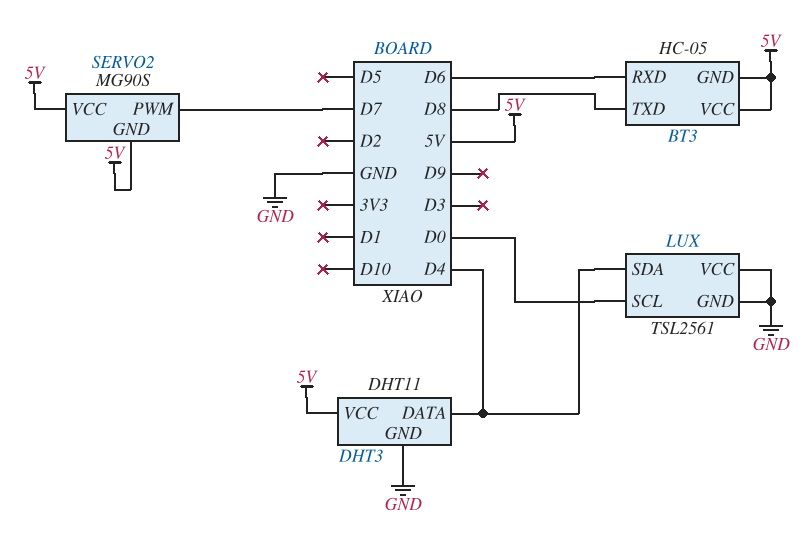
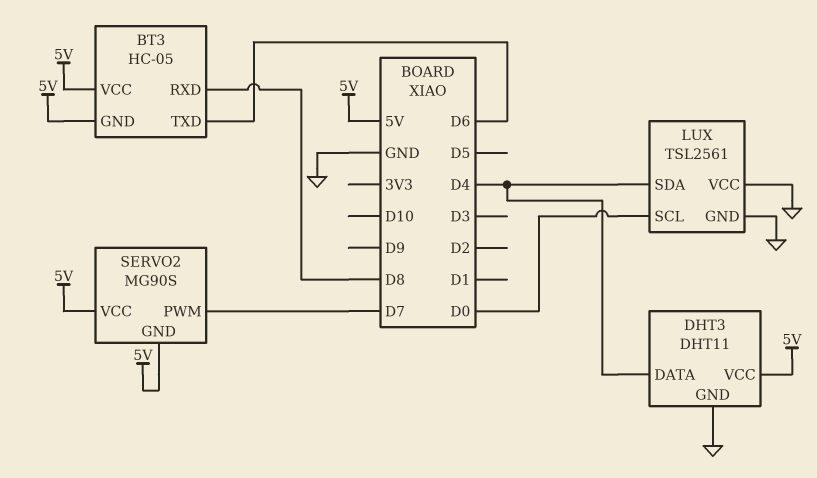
BT3 pin RXD: D6 -> D8
BT3 pin TXD: D8 -> D6

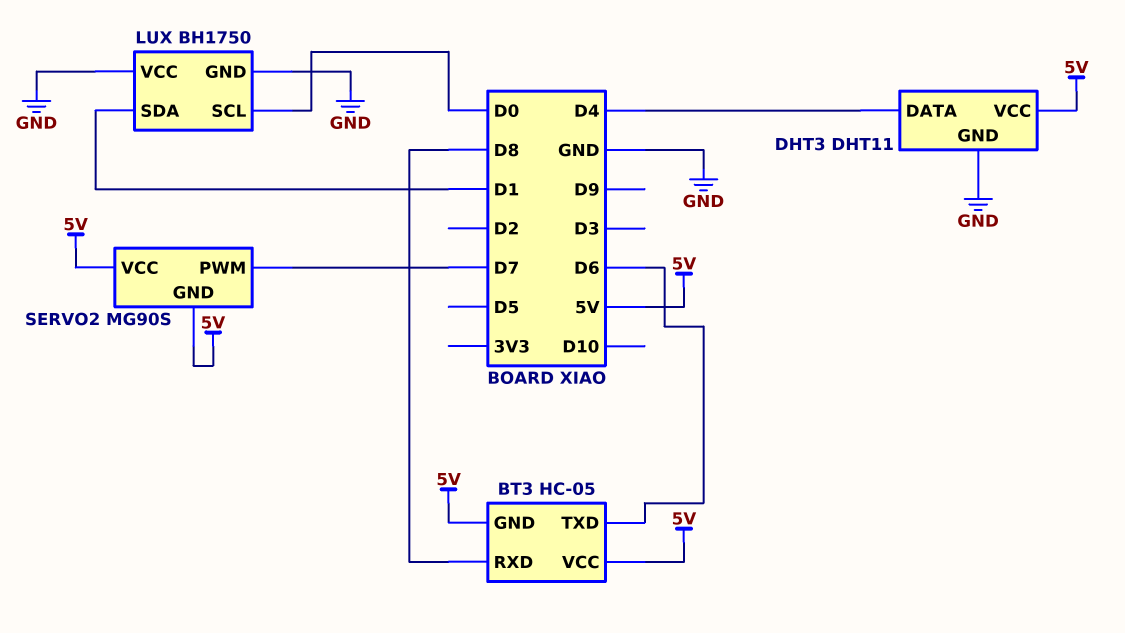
LUX: TSL2561 -> BH1750
LUX pin SDA: D4 -> D1

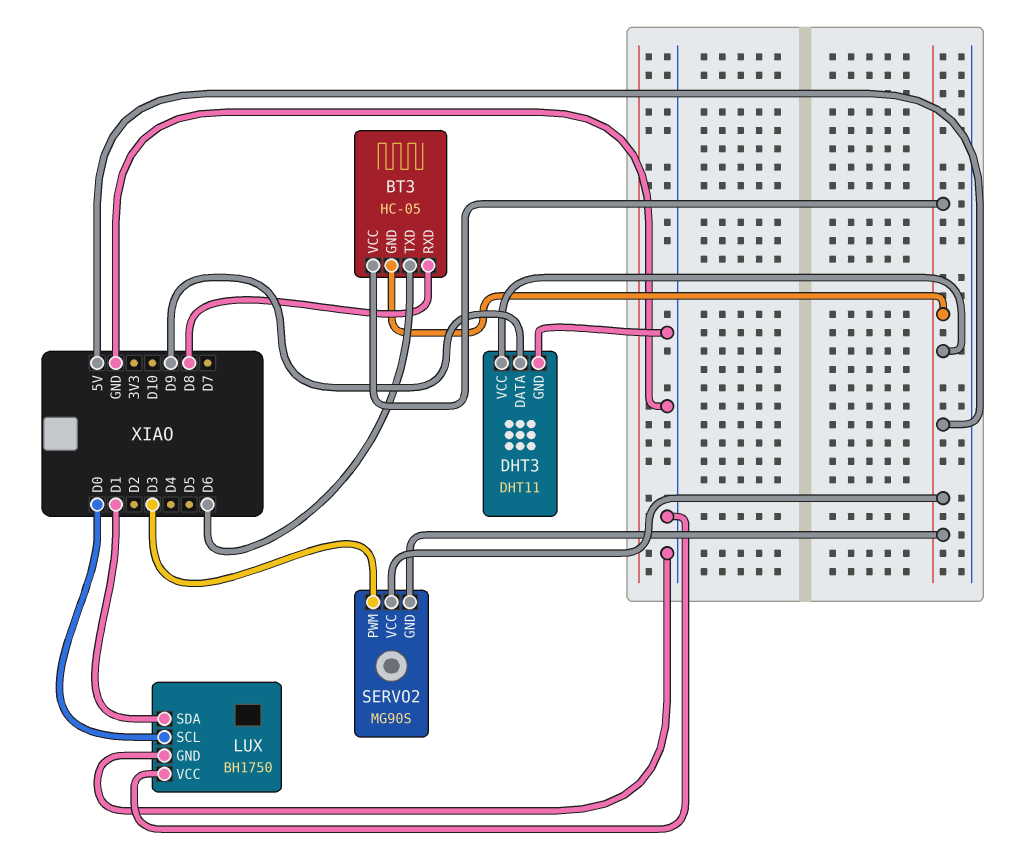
DHT3 pin DATA: D4 -> D9
SERVO2 pin PWM: D7 -> D3

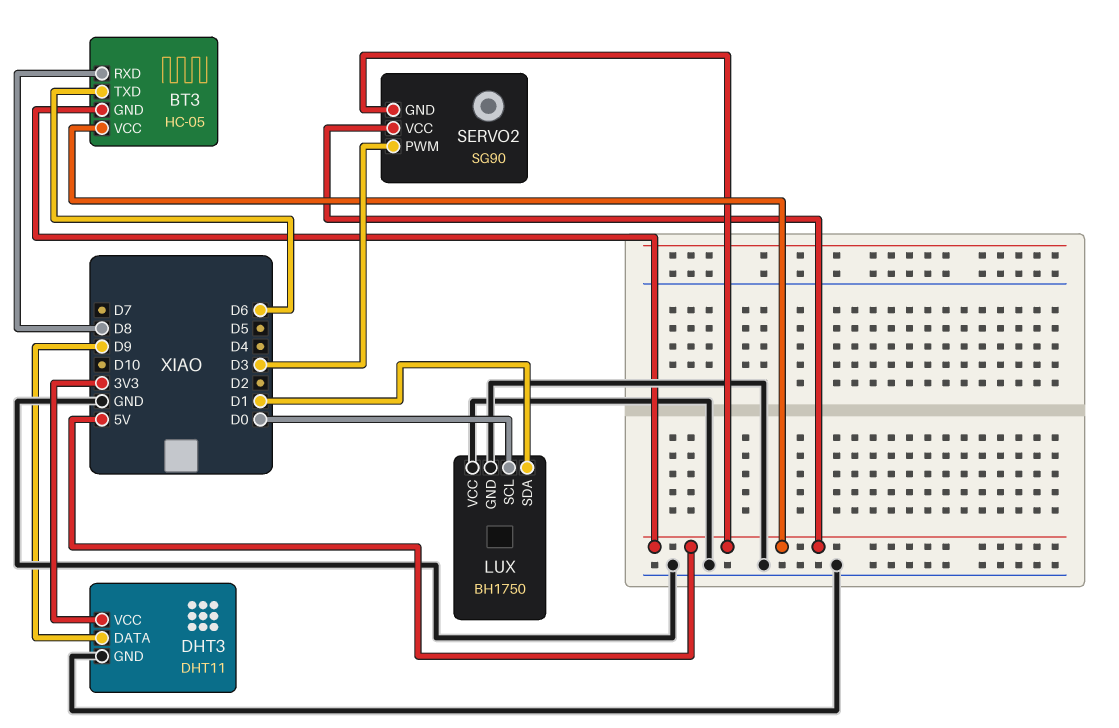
DHT3 pin VCC: 5V -> 3V3
SERVO2: MG90S -> SG90

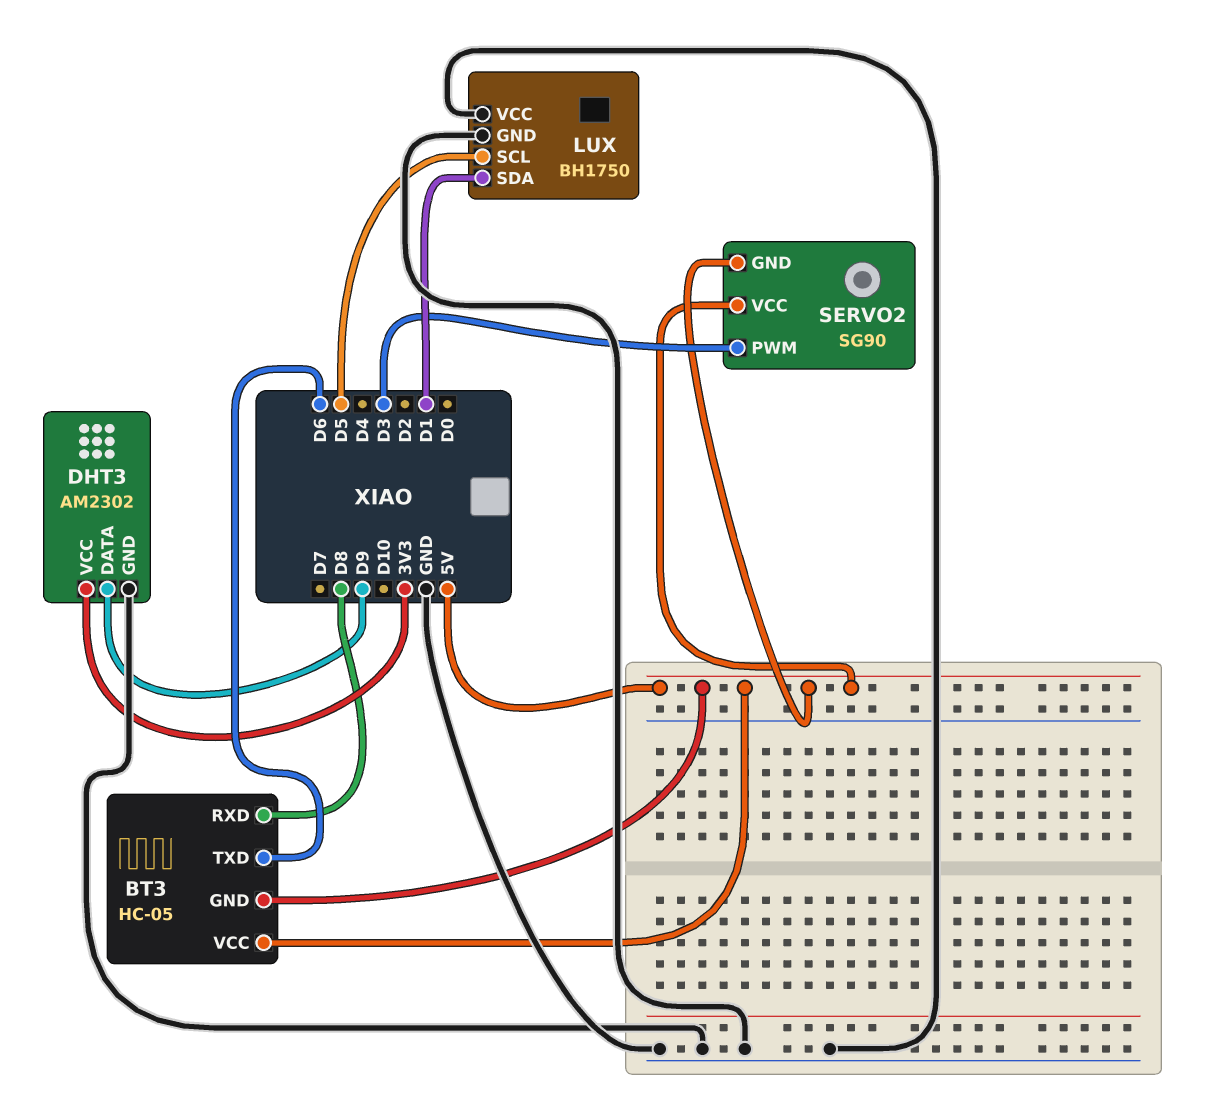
DHT3: DHT11 -> AM2302
LUX pin SCL: D0 -> D5

